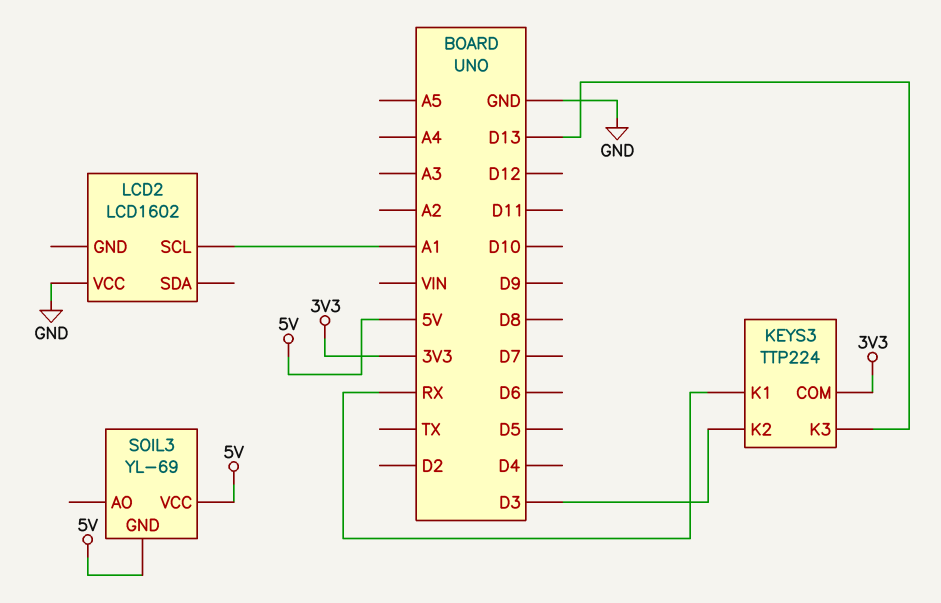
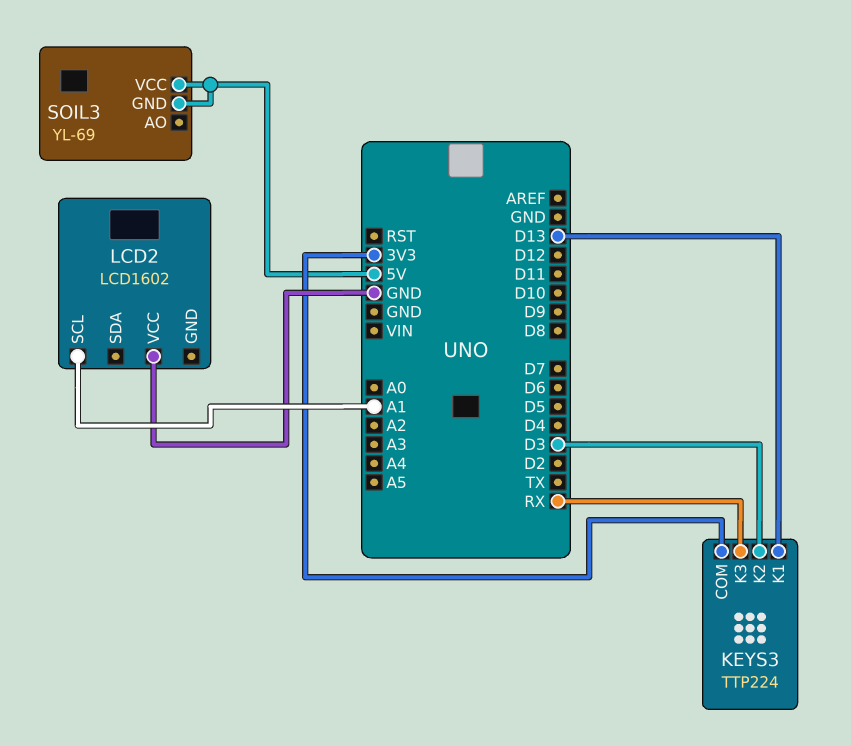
KEYS3 pin K1: RX -> D13
KEYS3 pin K3: D13 -> RX

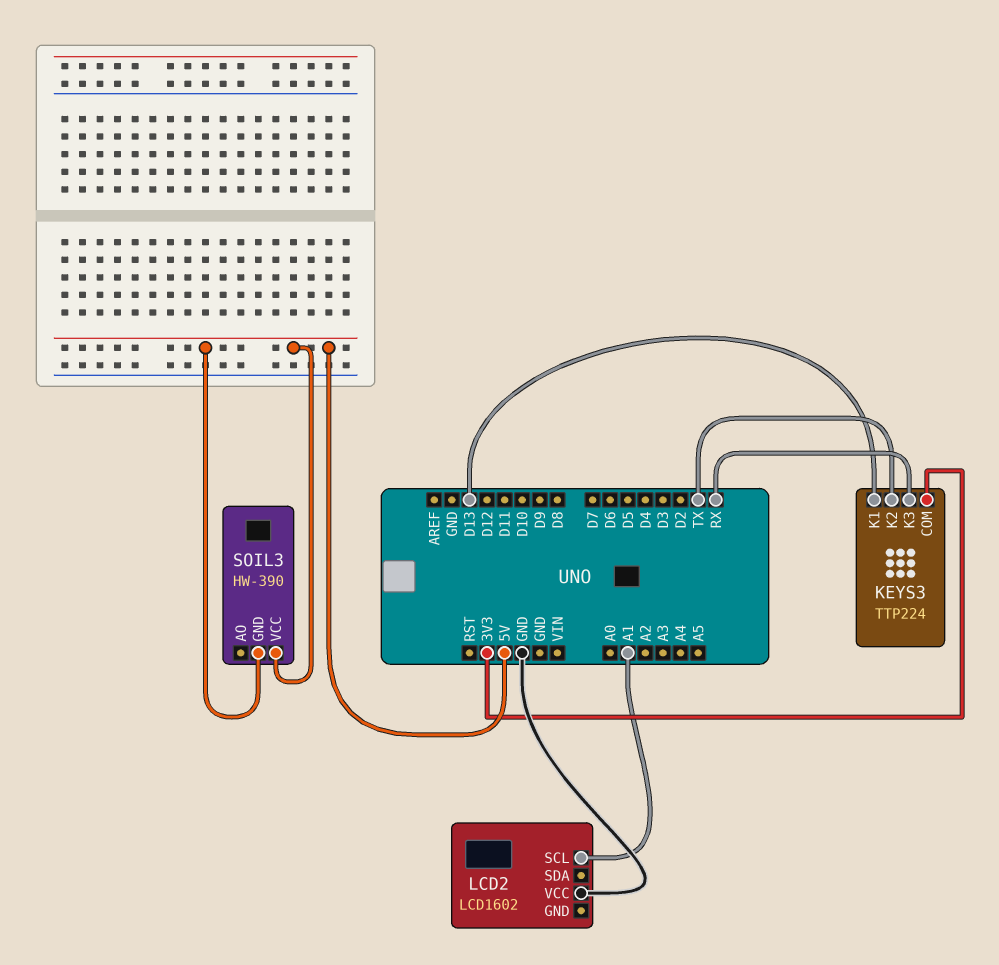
KEYS3 pin K2: D3 -> TX
SOIL3: YL-69 -> HW-390

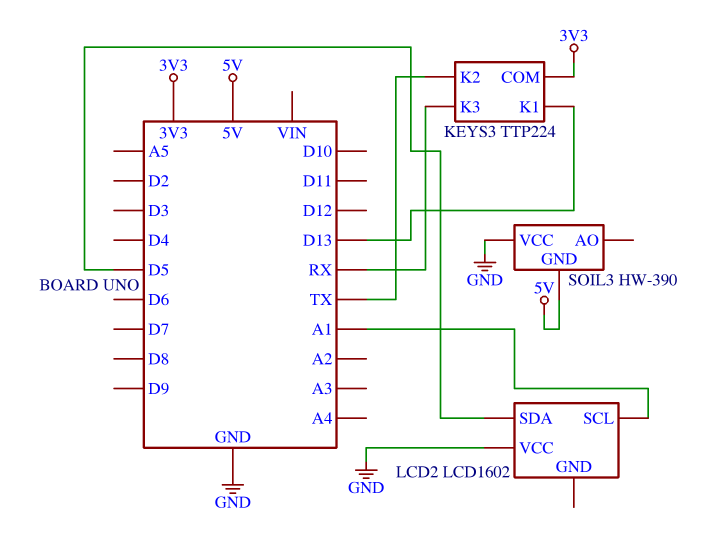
LCD2 pin SDA: none -> D5
SOIL3 pin VCC: 5V -> GND

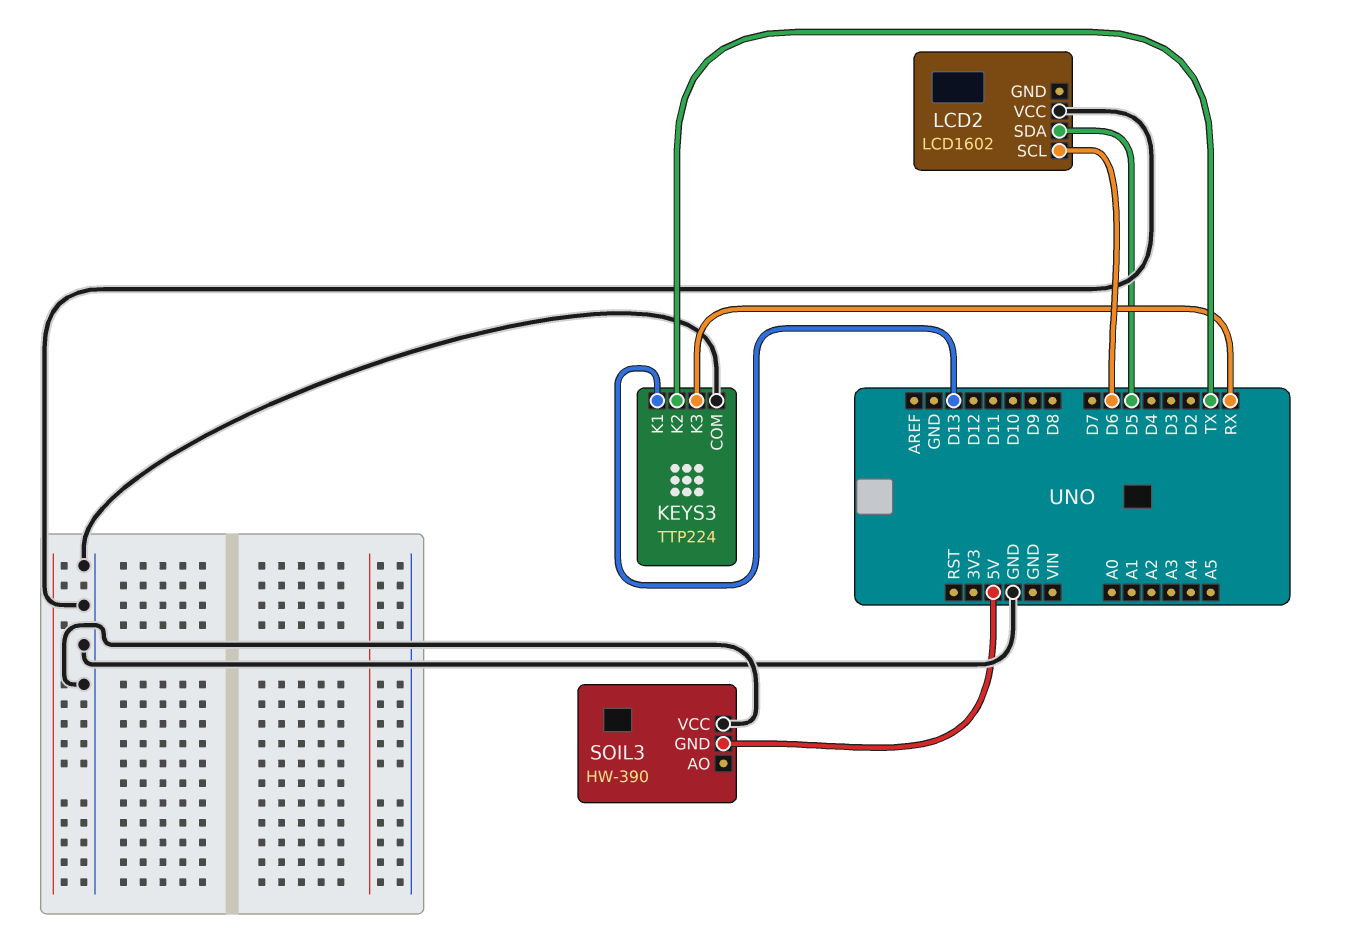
KEYS3 pin COM: 3V3 -> GND
LCD2 pin SCL: A1 -> D6

